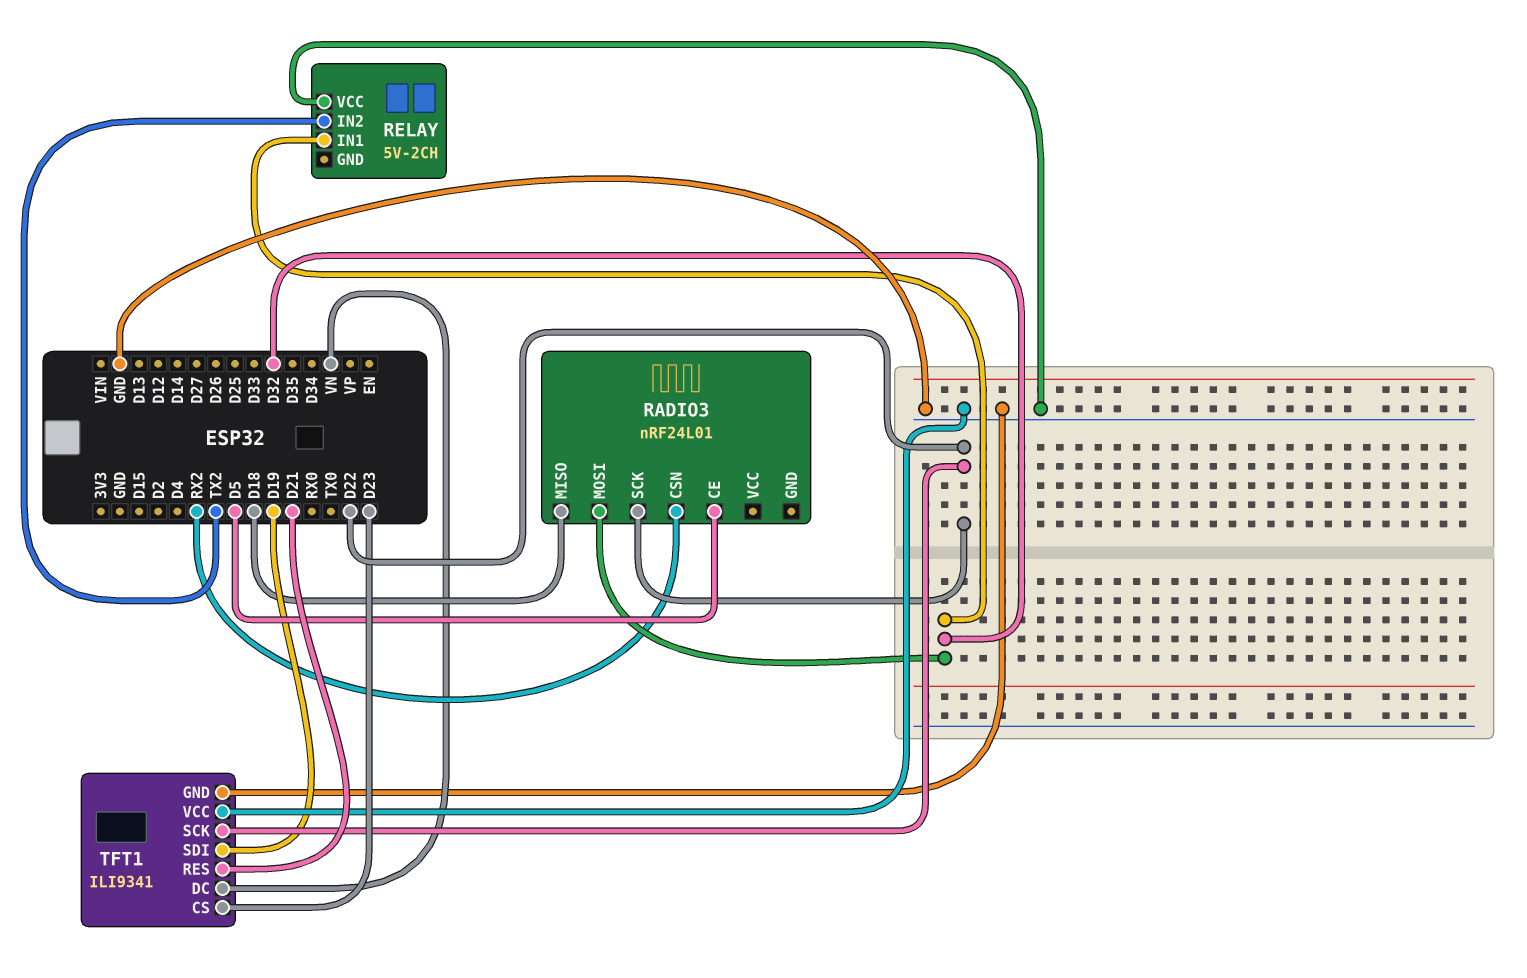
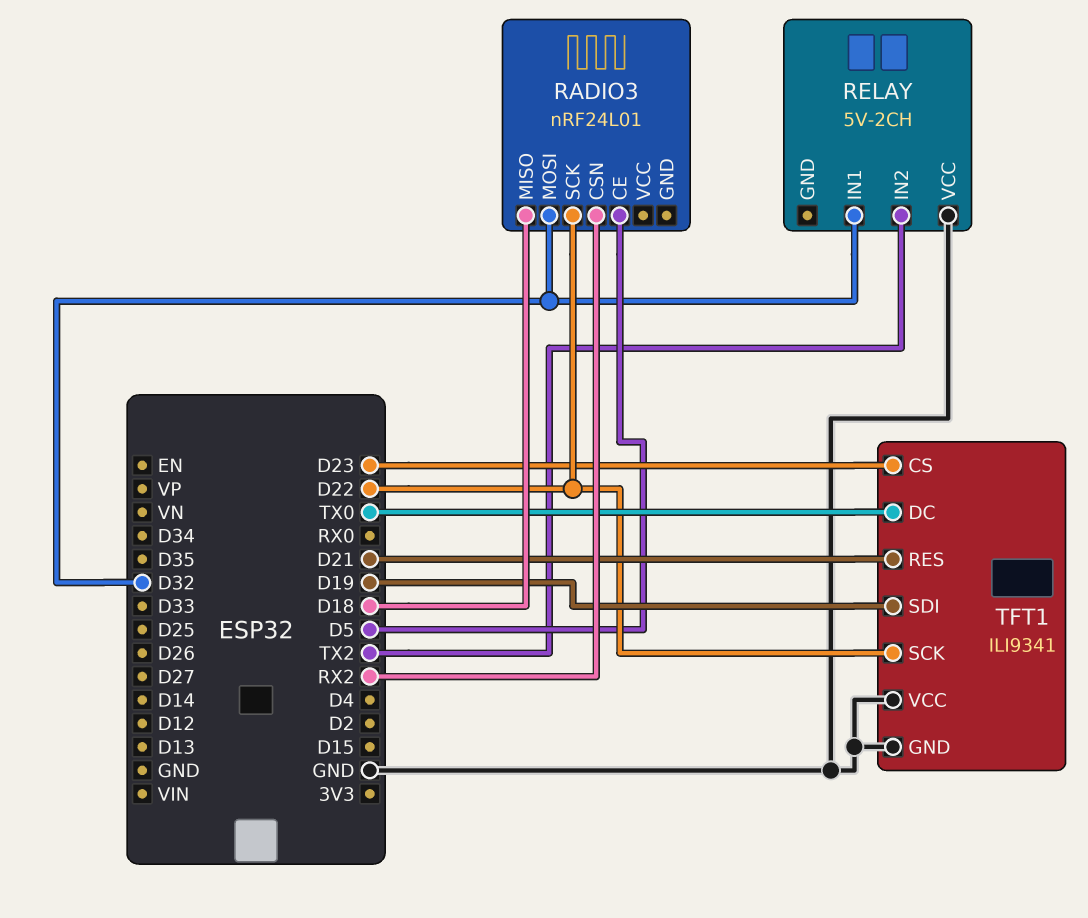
TFT1 pin DC: VN -> TX0

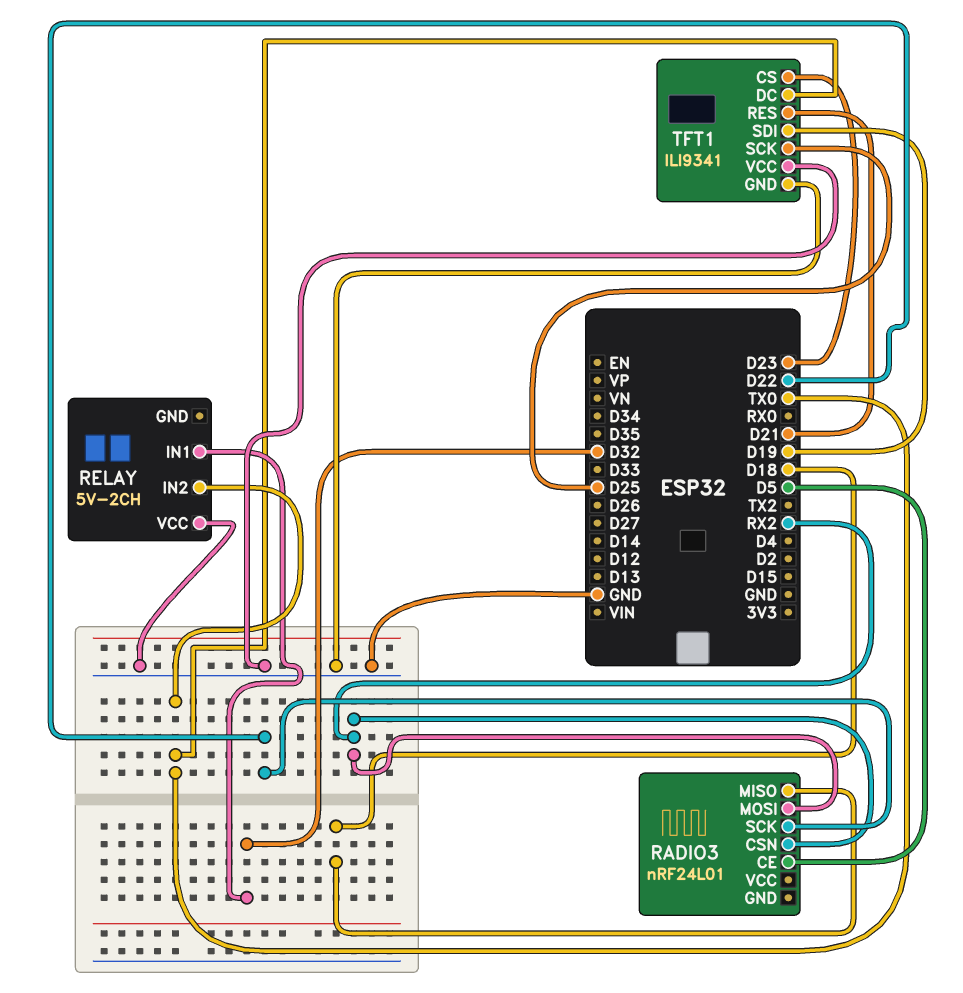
RADIO3 pin MOSI: D32 -> RX2
RELAY pin IN2: TX2 -> TX0
TFT1 pin SCK: D22 -> D25

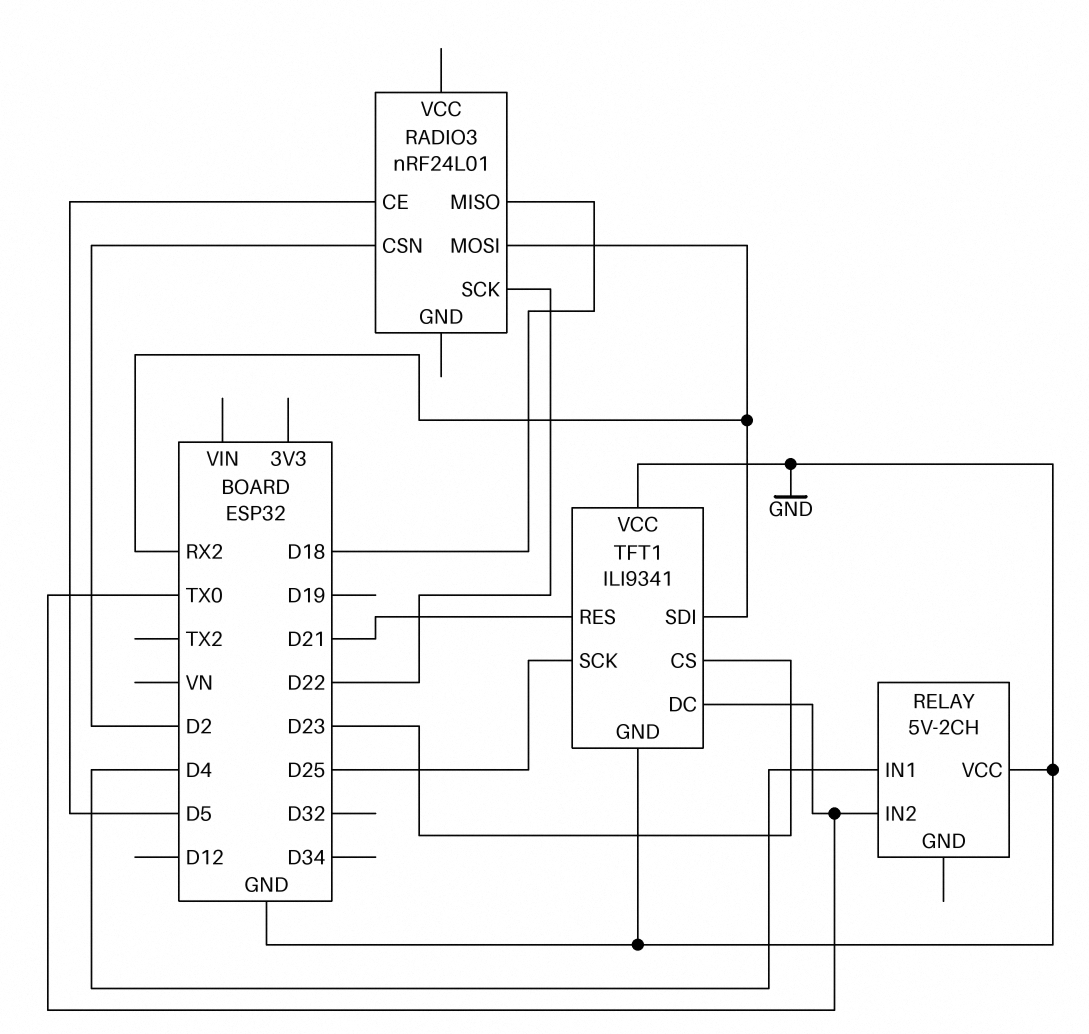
RADIO3 pin CSN: RX2 -> D2
RELAY pin IN1: D32 -> D4
TFT1 pin SDI: D19 -> RX2

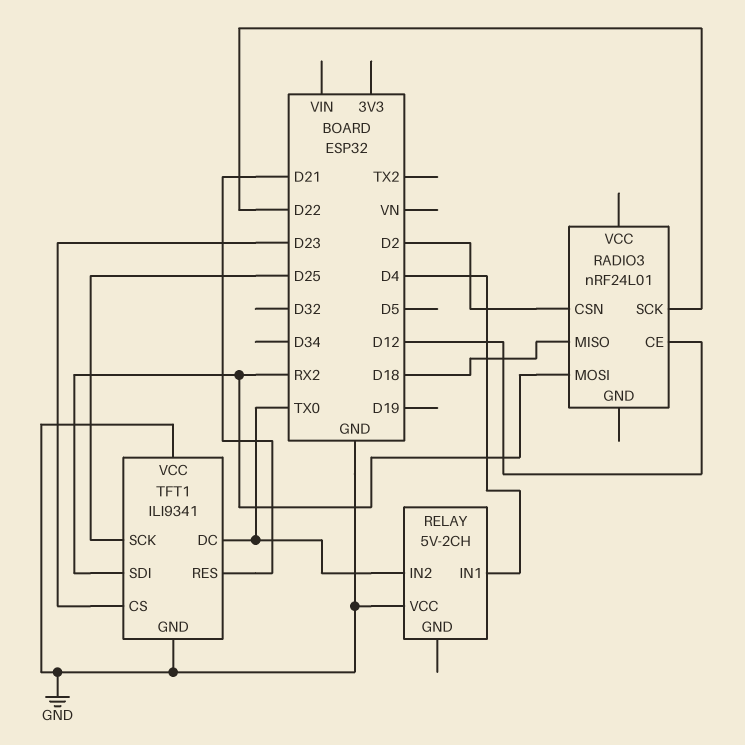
RADIO3 pin CE: D5 -> D12

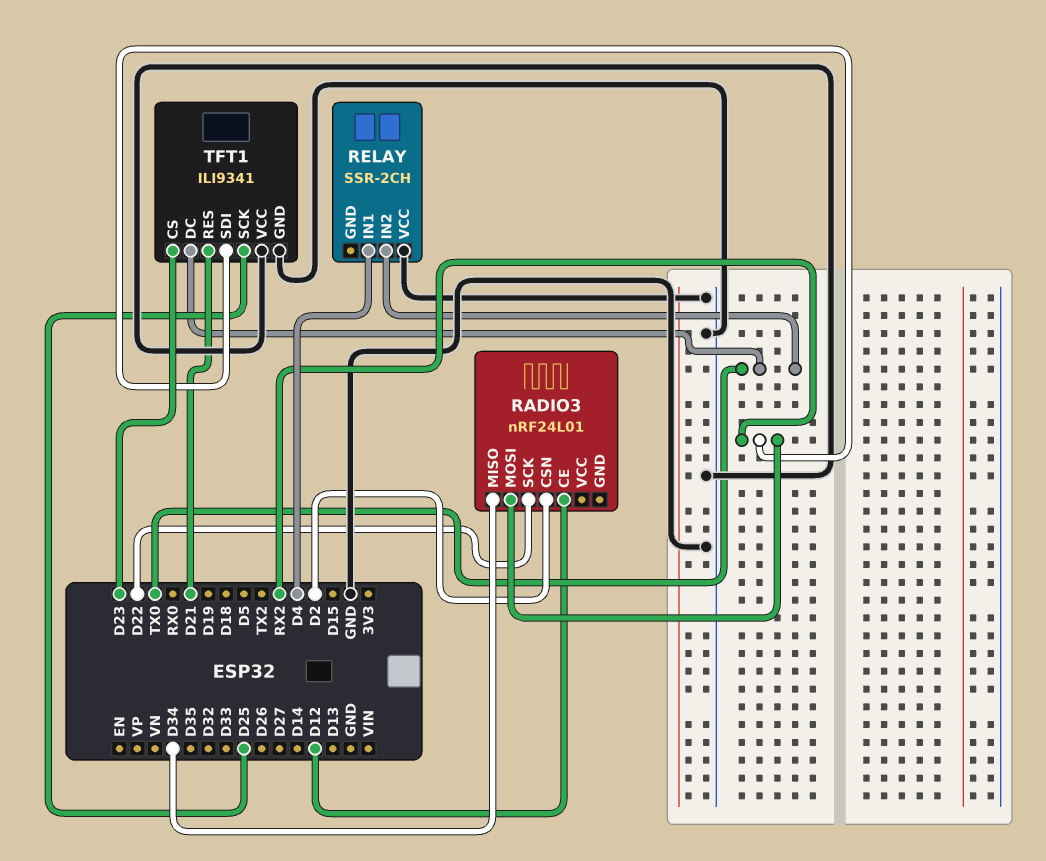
RADIO3 pin MISO: D18 -> D34
RELAY: 5V-2CH -> SSR-2CH

